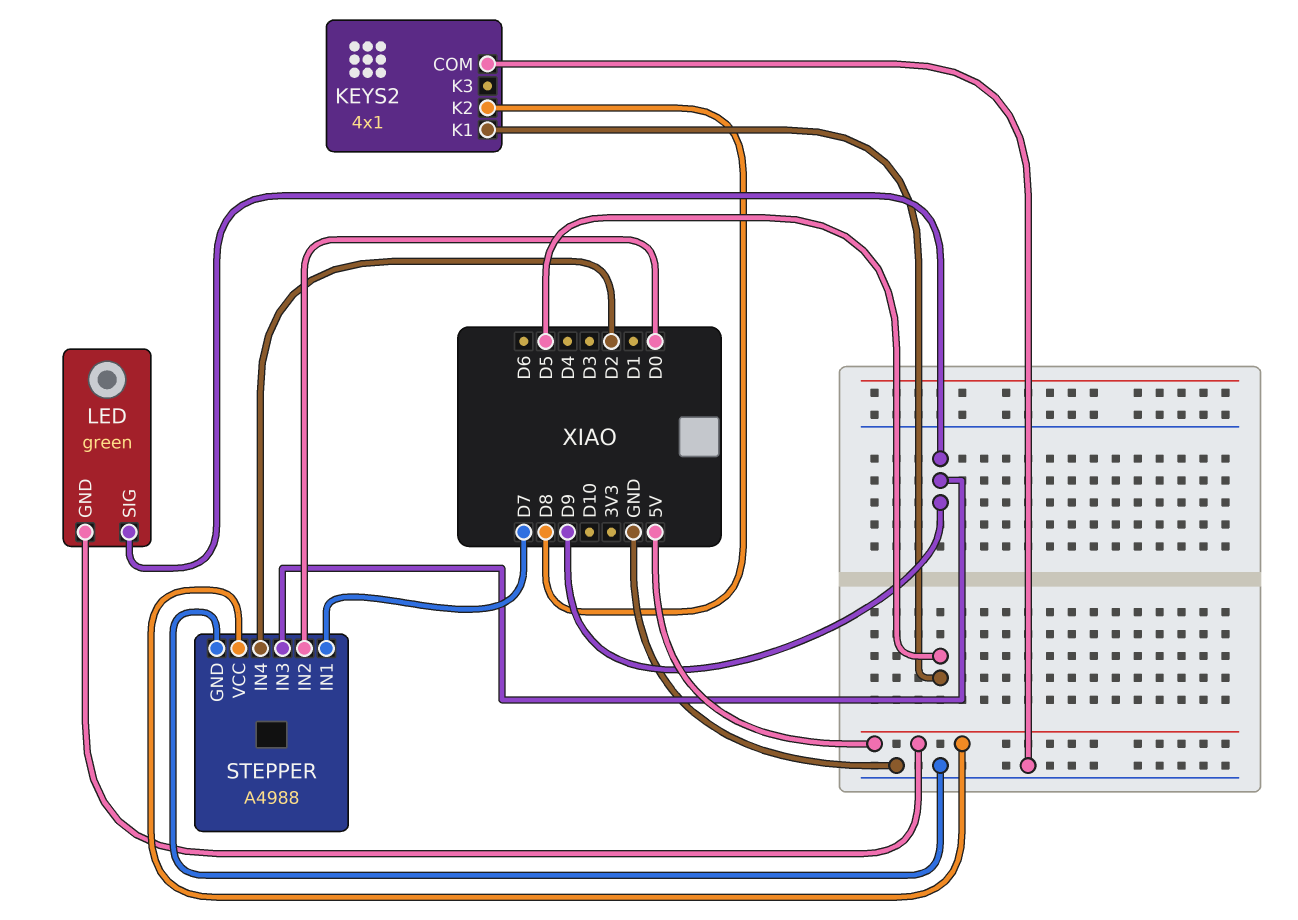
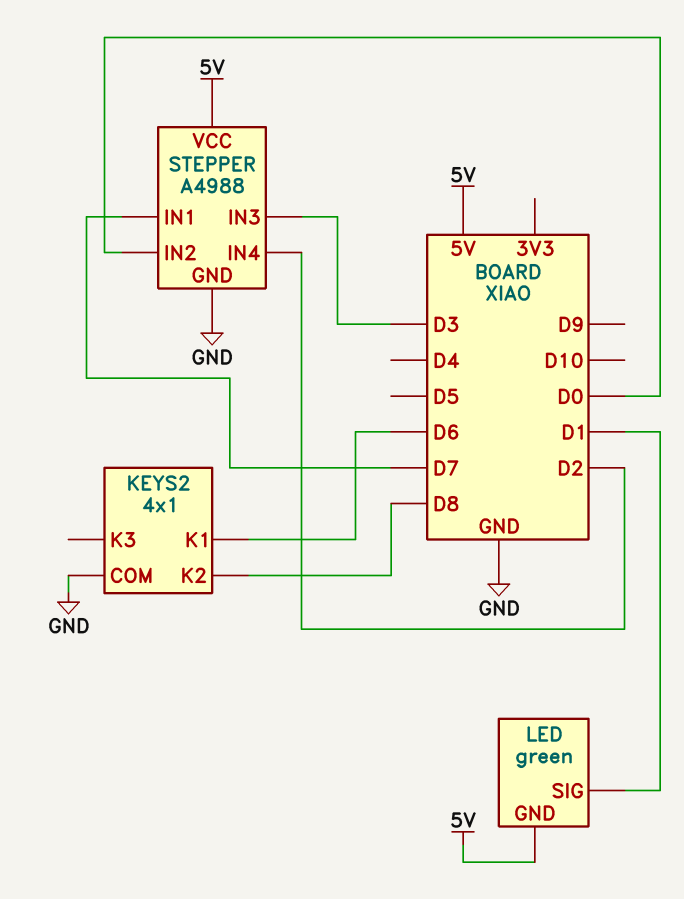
KEYS2 pin K1: D5 -> D6
LED pin SIG: D9 -> D1
STEPPER pin IN3: D9 -> D3

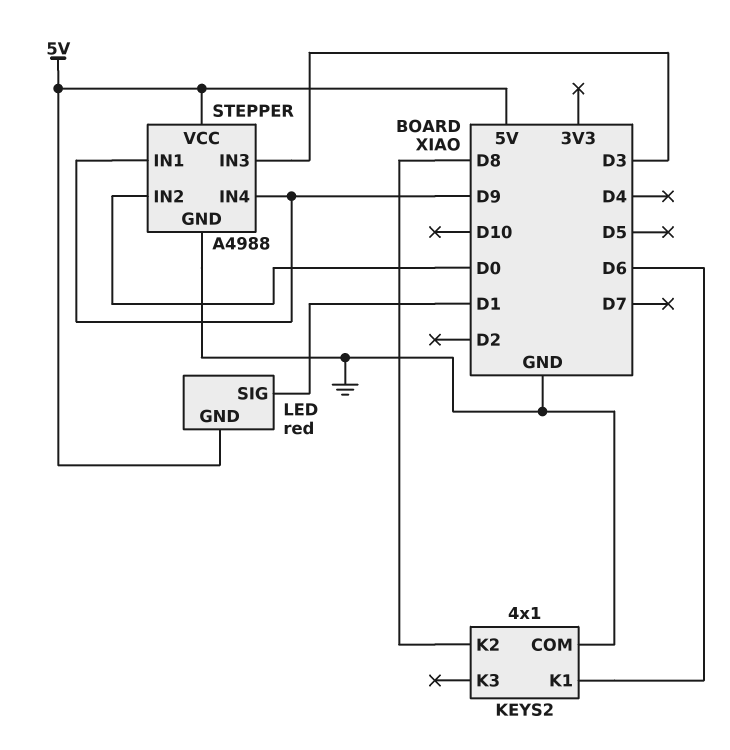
LED: green -> red
STEPPER pin IN1: D7 -> D9
STEPPER pin IN4: D2 -> D9

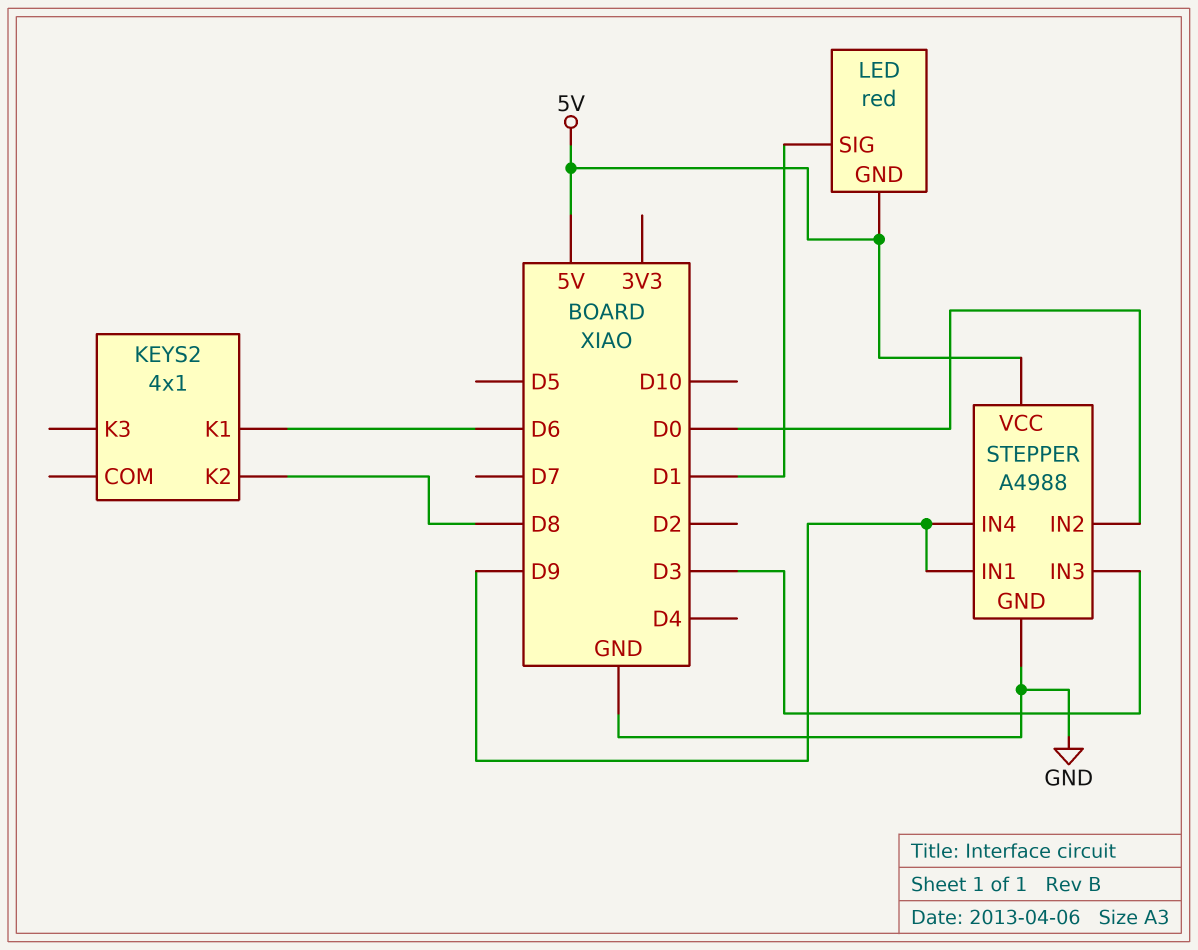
KEYS2 pin COM: GND -> none

